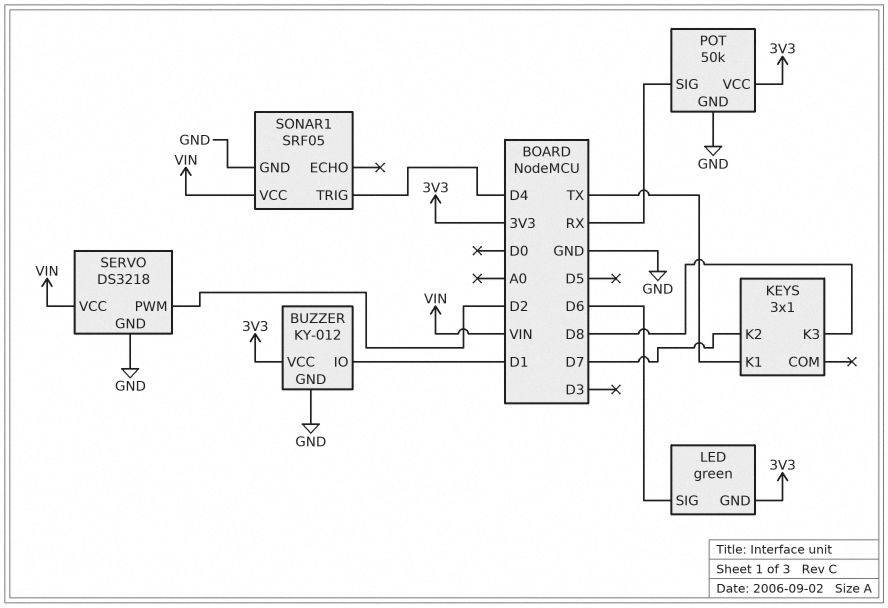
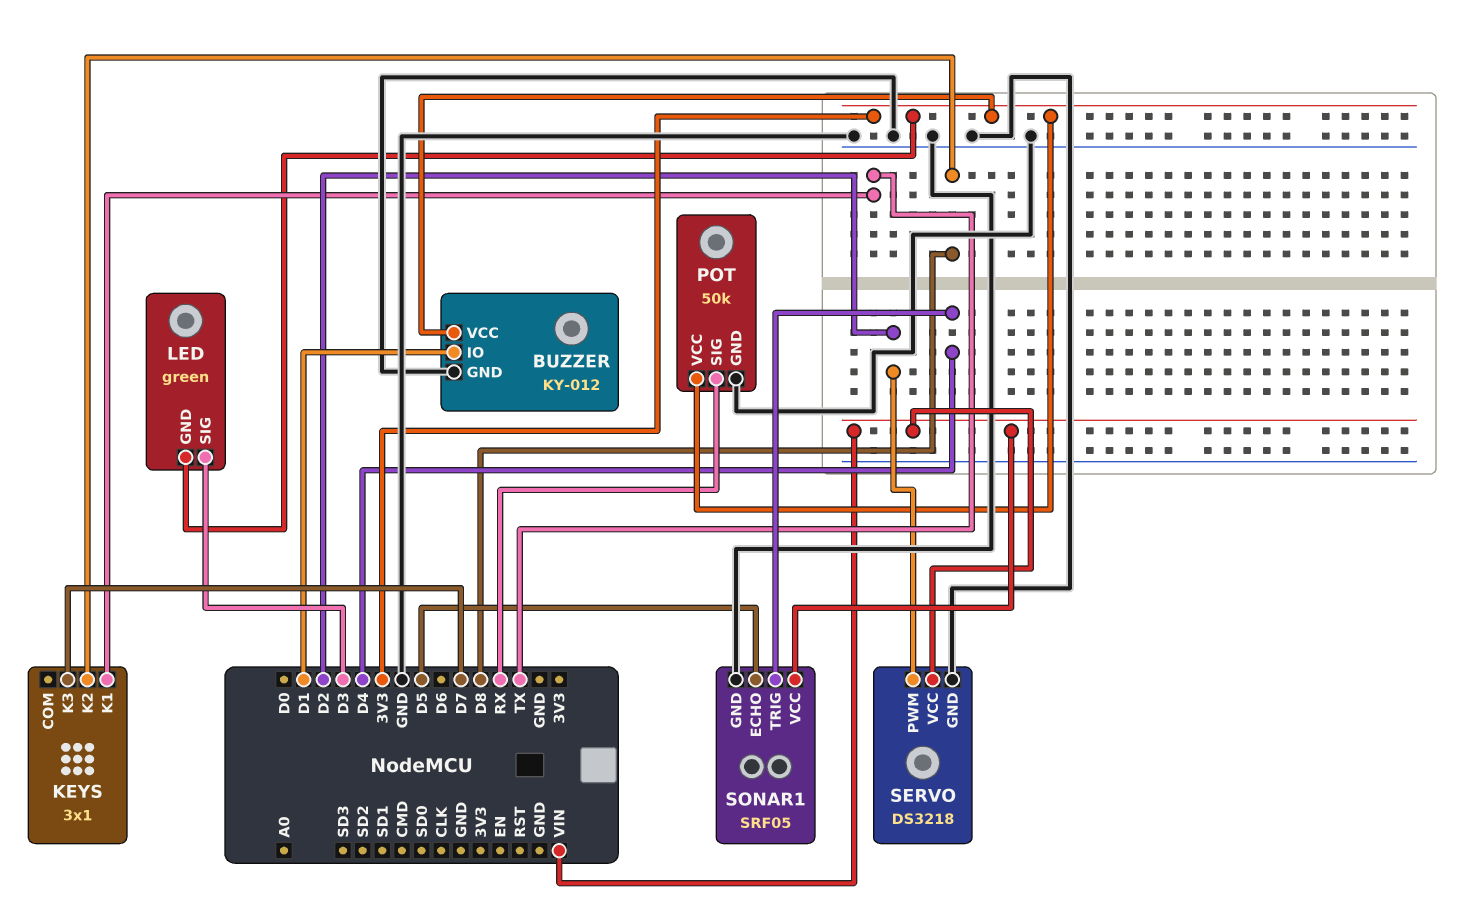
KEYS pin K2: D7 -> D8
KEYS pin K3: D8 -> D7
LED pin SIG: D6 -> D3
SONAR1 pin ECHO: none -> D5

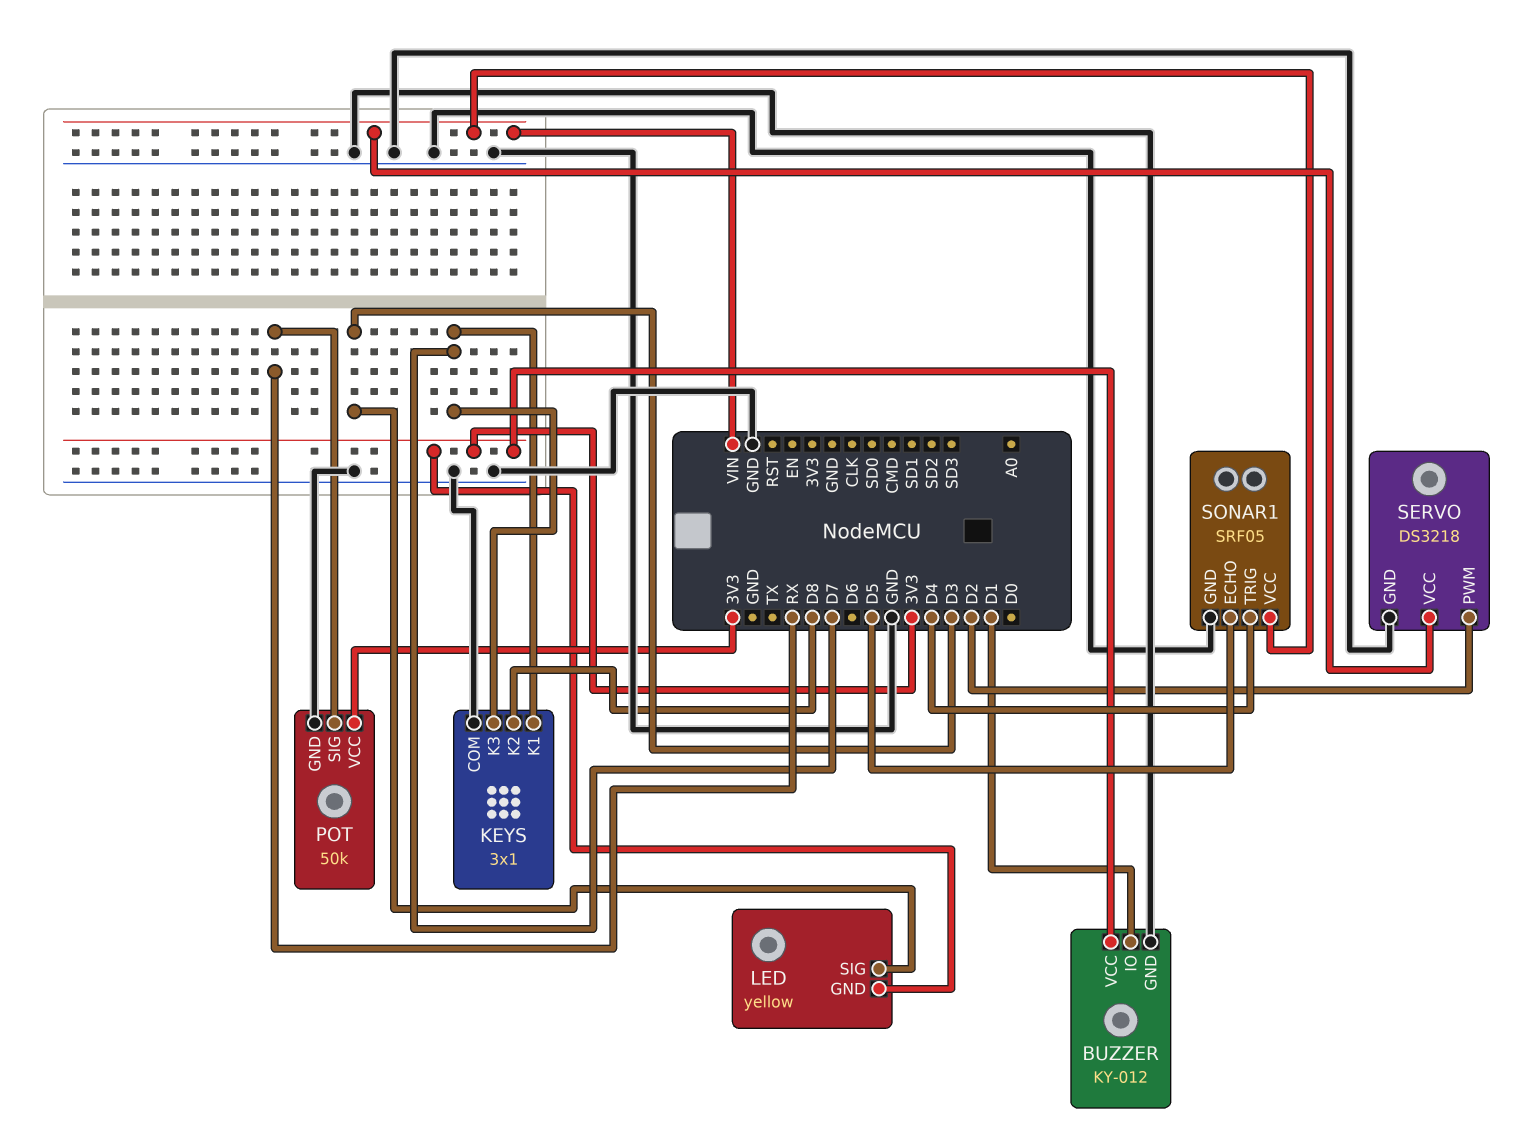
KEYS pin COM: none -> GND
KEYS pin K1: TX -> D7
LED: green -> yellow

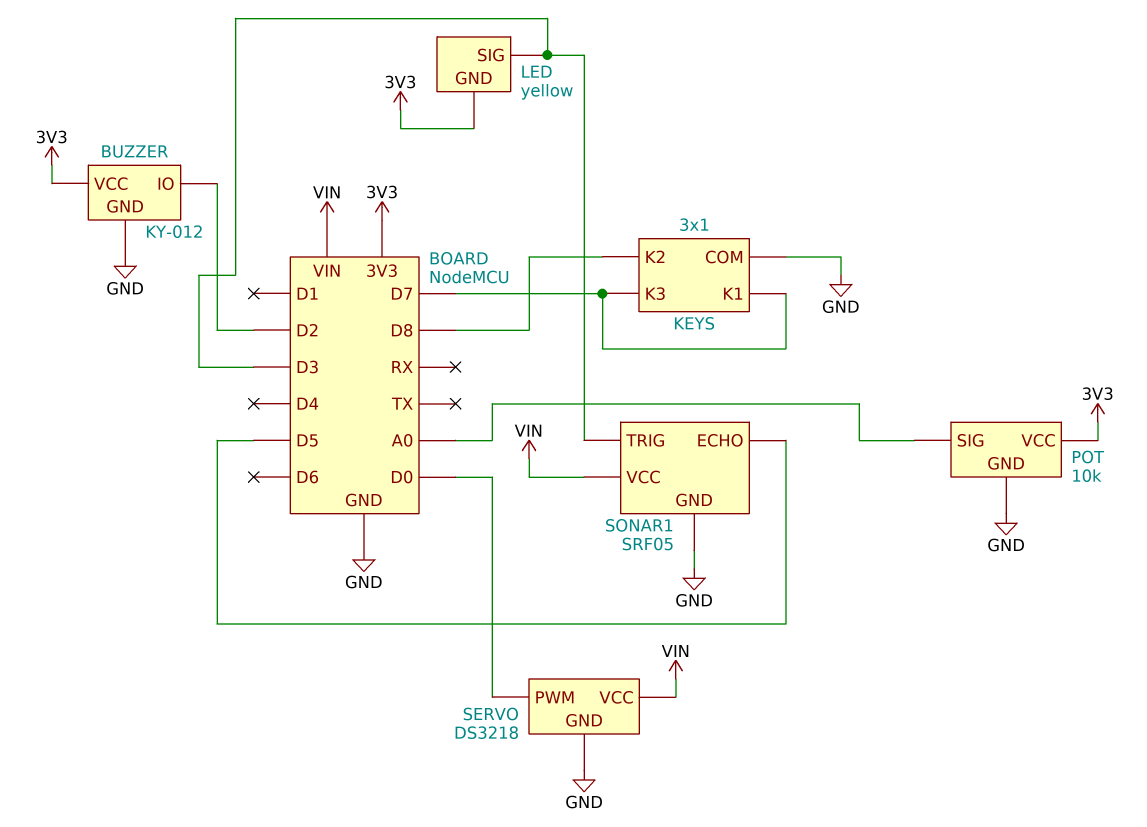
BUZZER pin IO: D1 -> D2
POT: 50k -> 10k
POT pin SIG: RX -> A0
SERVO pin PWM: D2 -> D0
SONAR1 pin TRIG: D4 -> D3

